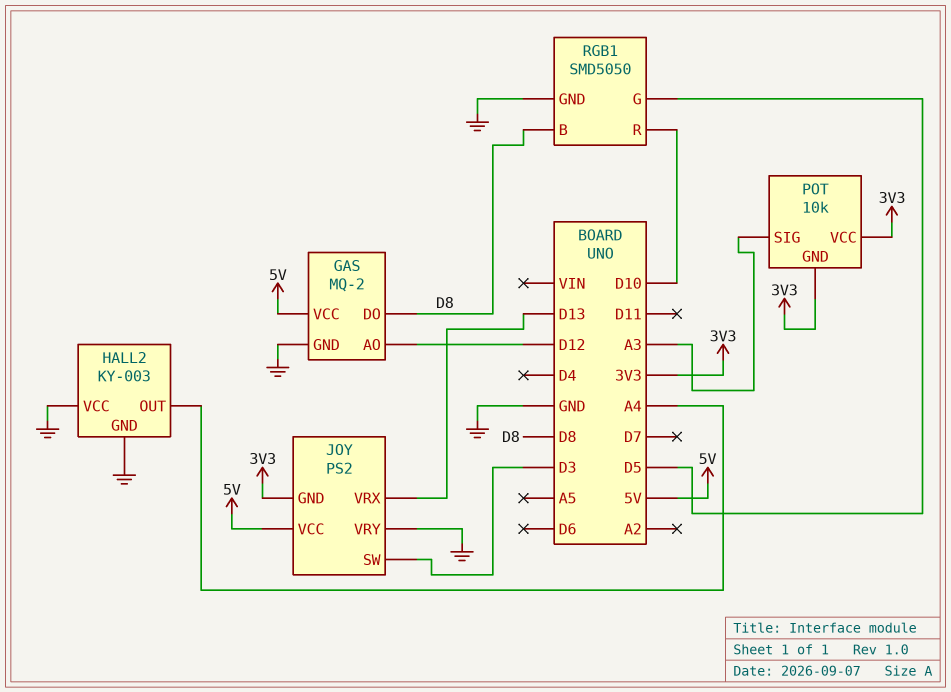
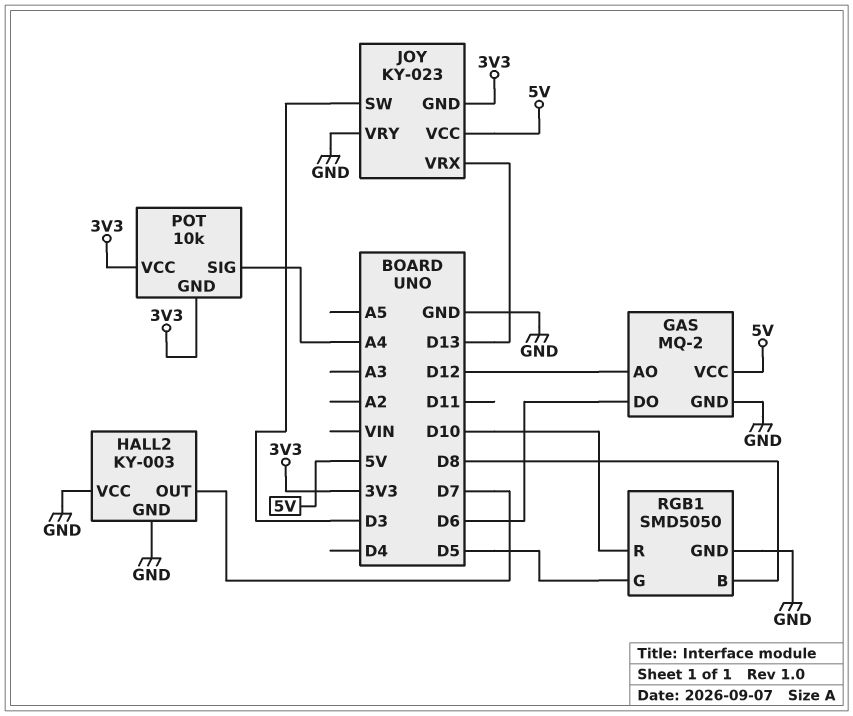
GAS pin DO: D8 -> D6
HALL2 pin OUT: A4 -> D7
JOY: PS2 -> KY-023
POT pin SIG: A3 -> A4

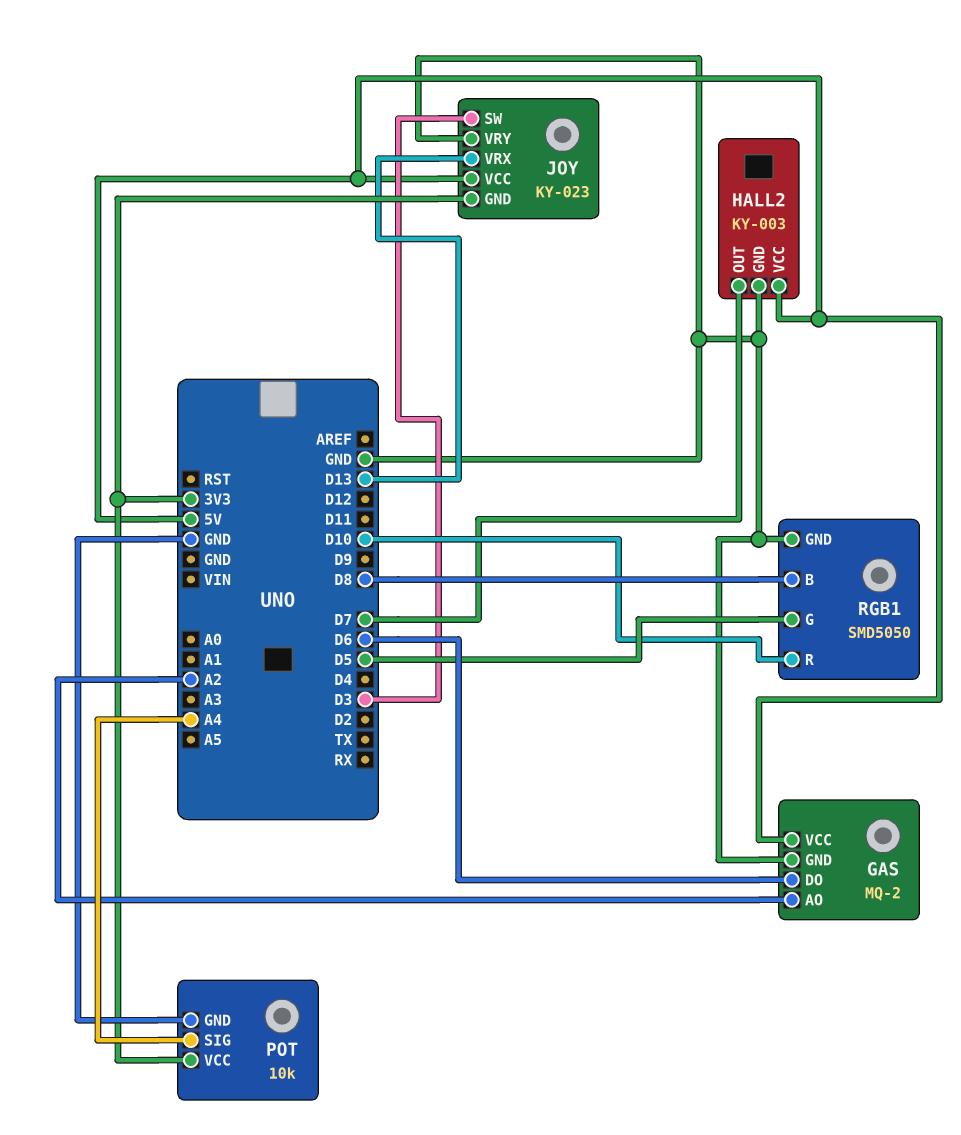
GAS pin AO: D12 -> A2
HALL2 pin VCC: GND -> 5V
POT pin GND: 3V3 -> GND

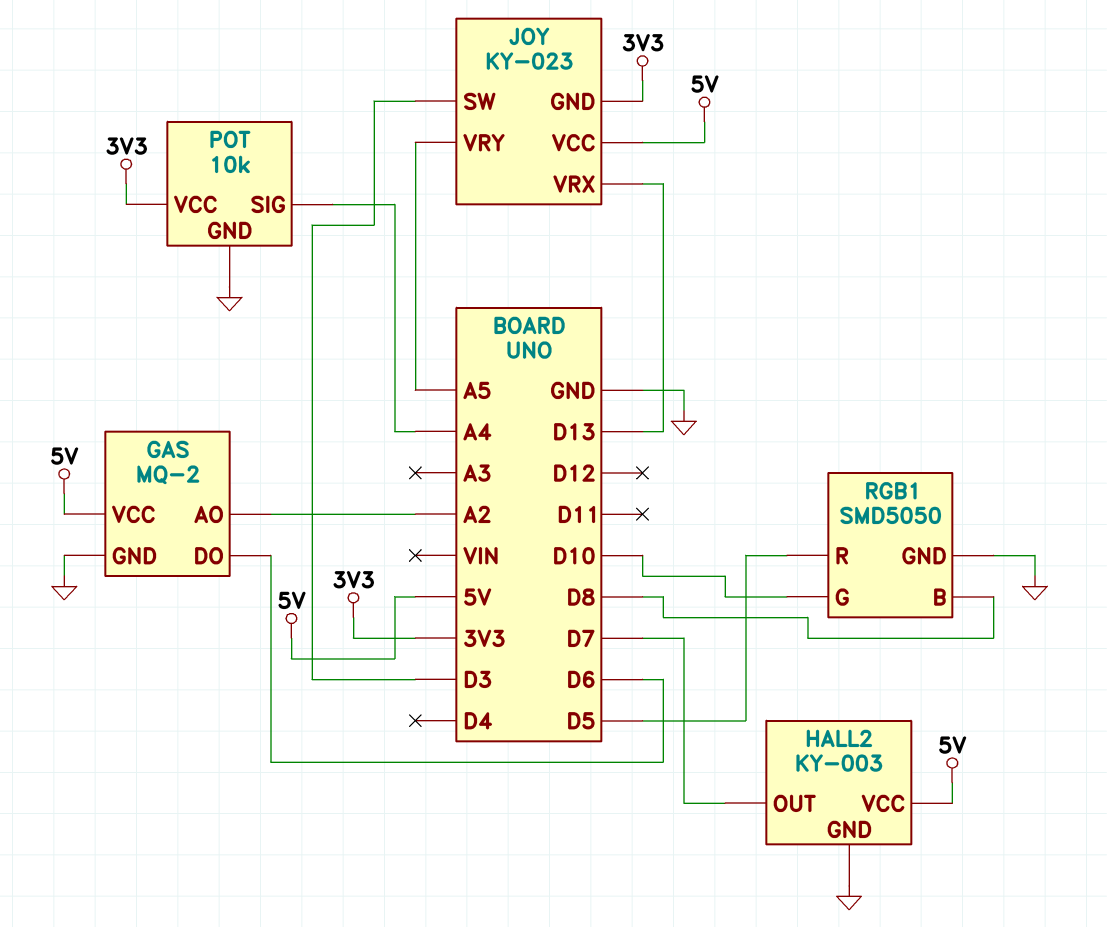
JOY pin VRY: GND -> A5
RGB1 pin G: D5 -> D10
RGB1 pin R: D10 -> D5

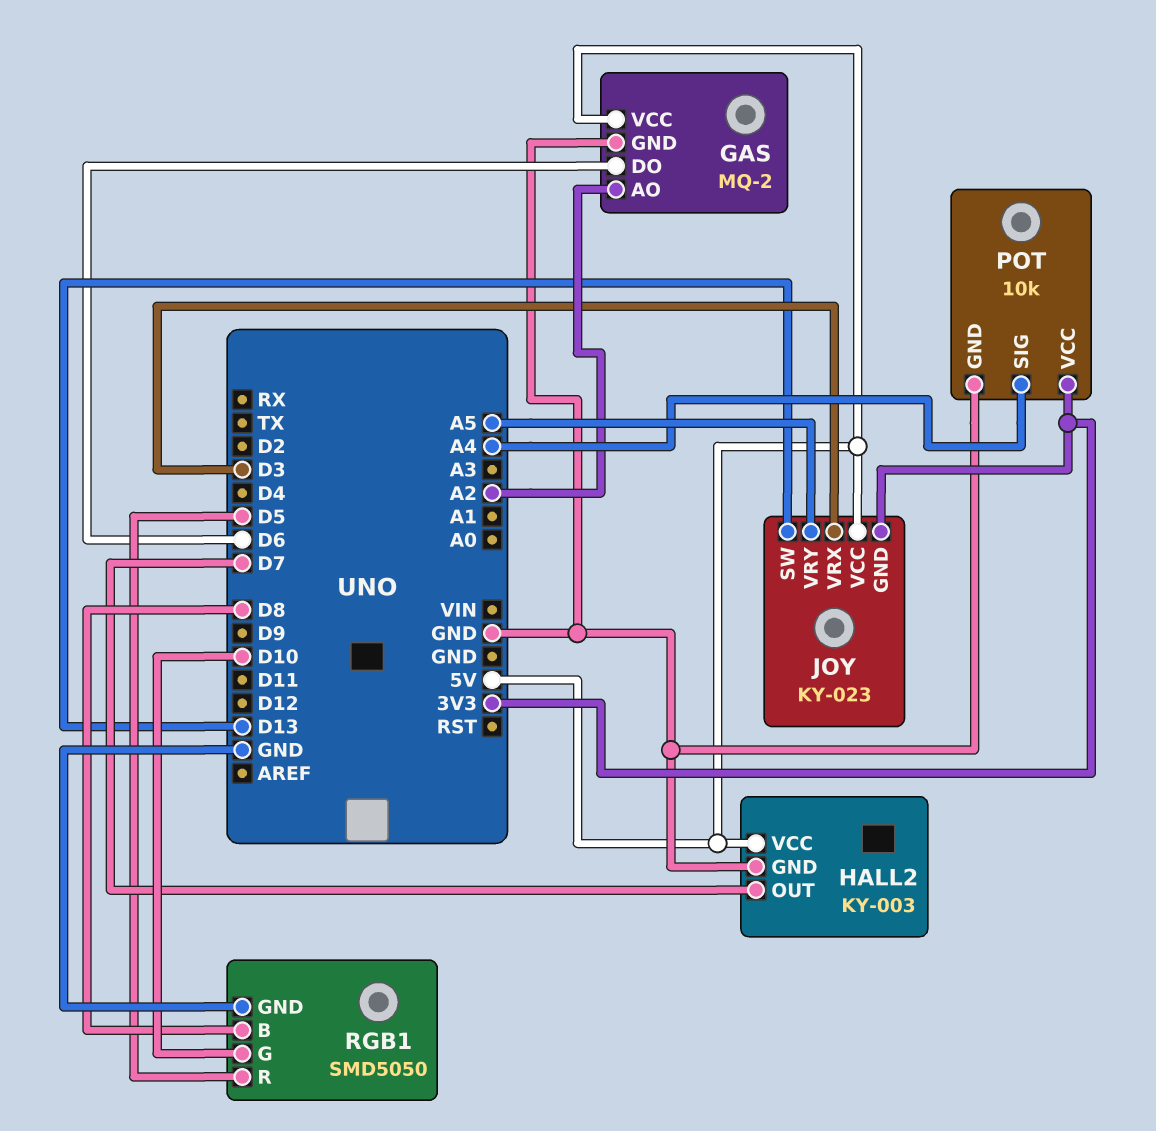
JOY pin SW: D3 -> D13
JOY pin VRX: D13 -> D3

